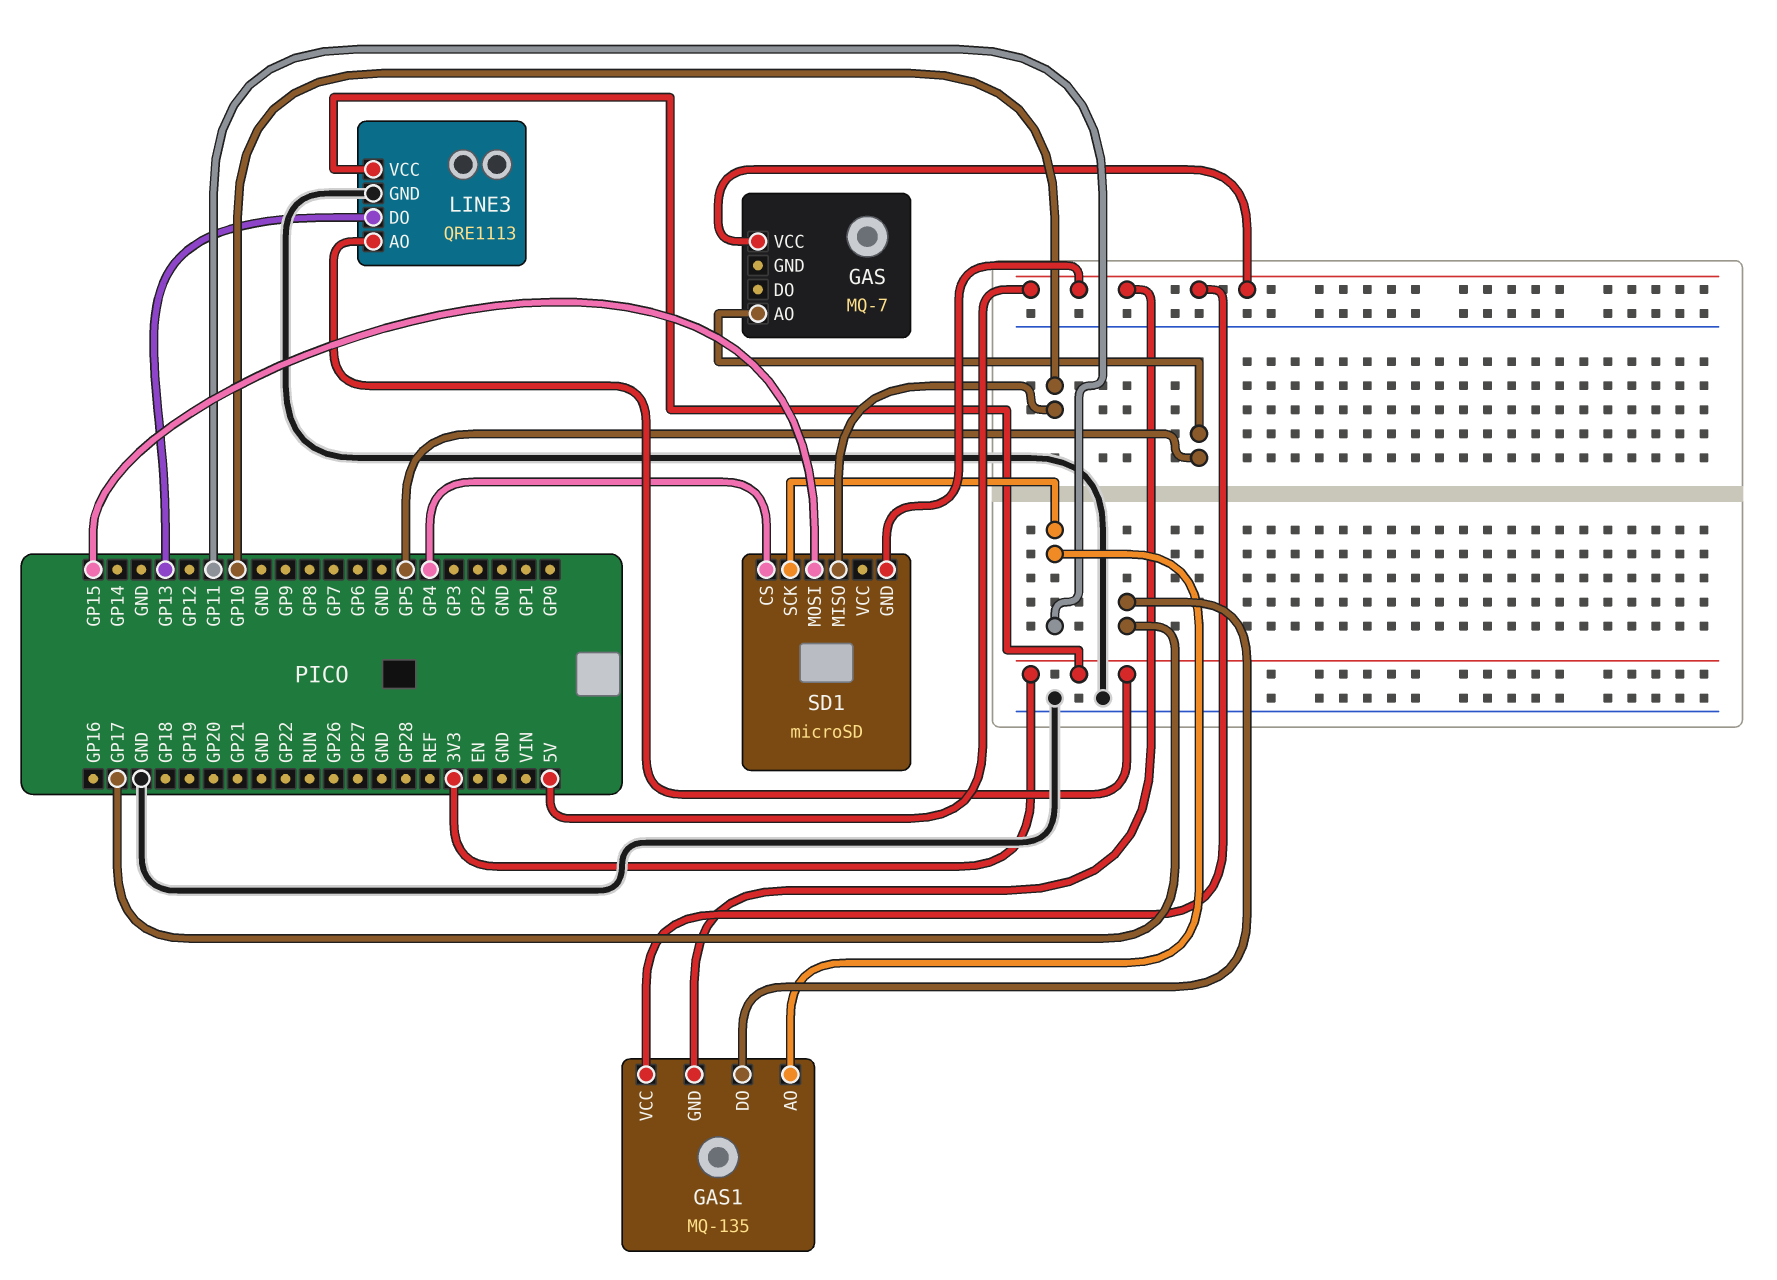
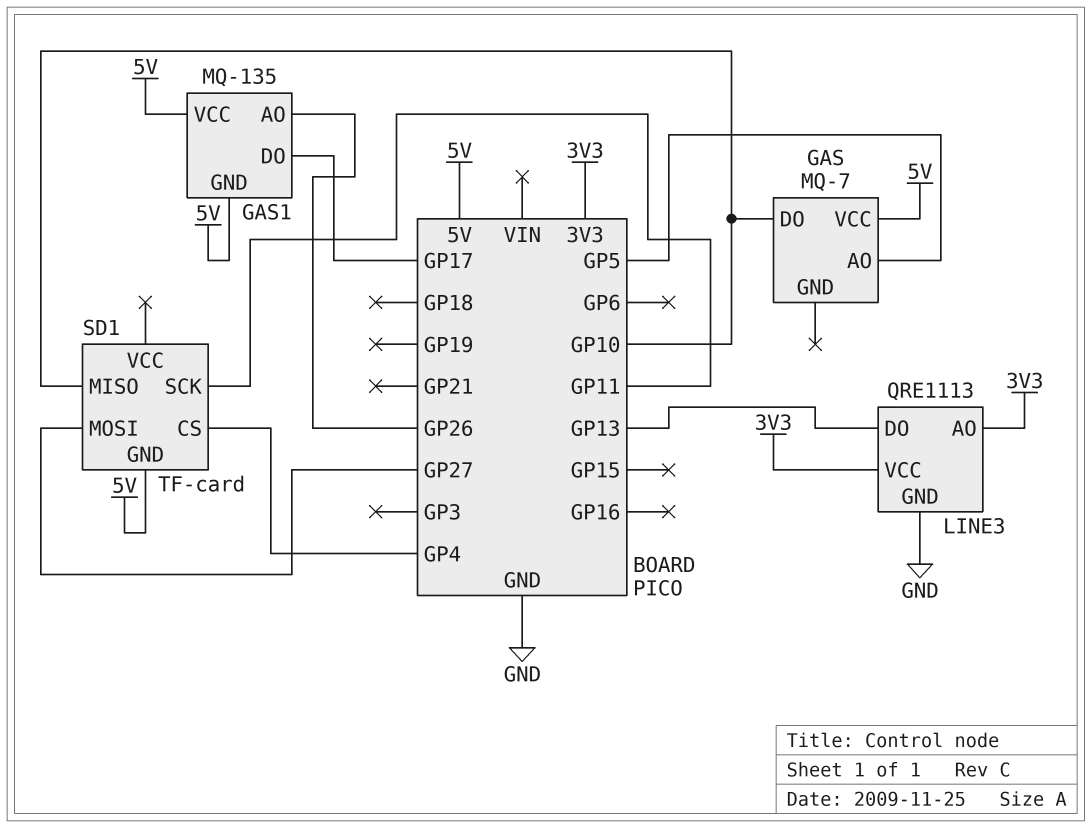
GAS pin DO: none -> GP10
GAS1 pin AO: GP11 -> GP26
SD1: microSD -> TF-card
SD1 pin MOSI: GP15 -> GP27

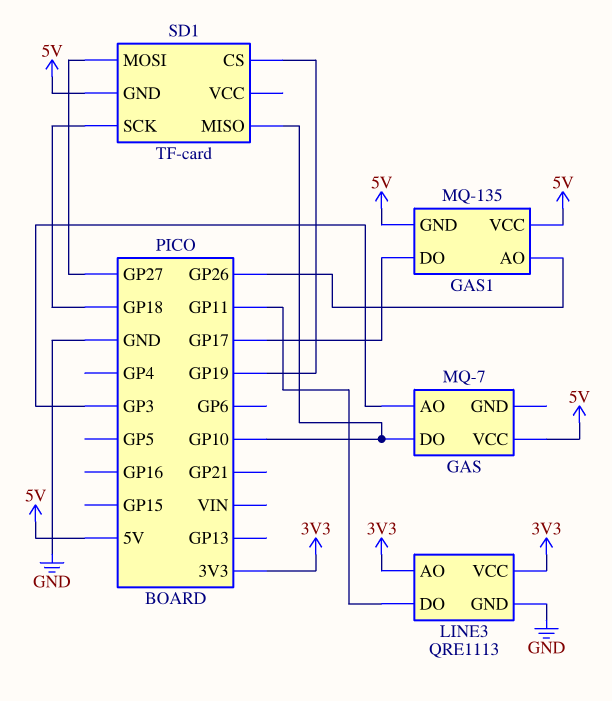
GAS pin AO: GP5 -> GP3
LINE3 pin DO: GP13 -> GP11
SD1 pin CS: GP4 -> GP19
SD1 pin SCK: GP11 -> GP18

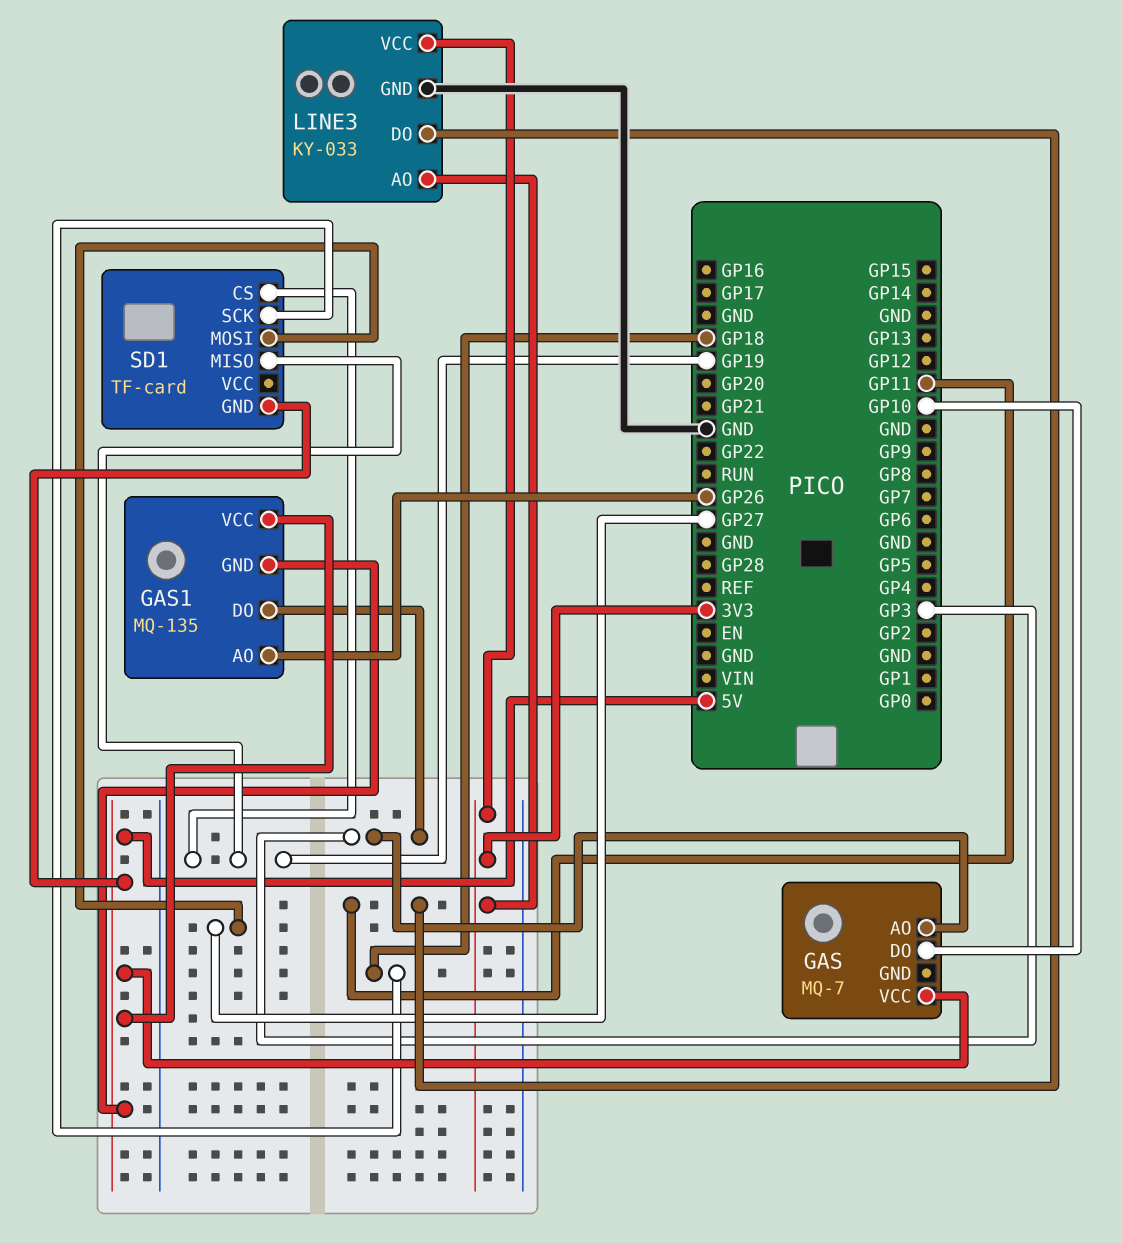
GAS1 pin DO: GP17 -> GP3
LINE3: QRE1113 -> KY-033
SD1 pin MISO: GP10 -> GP19

